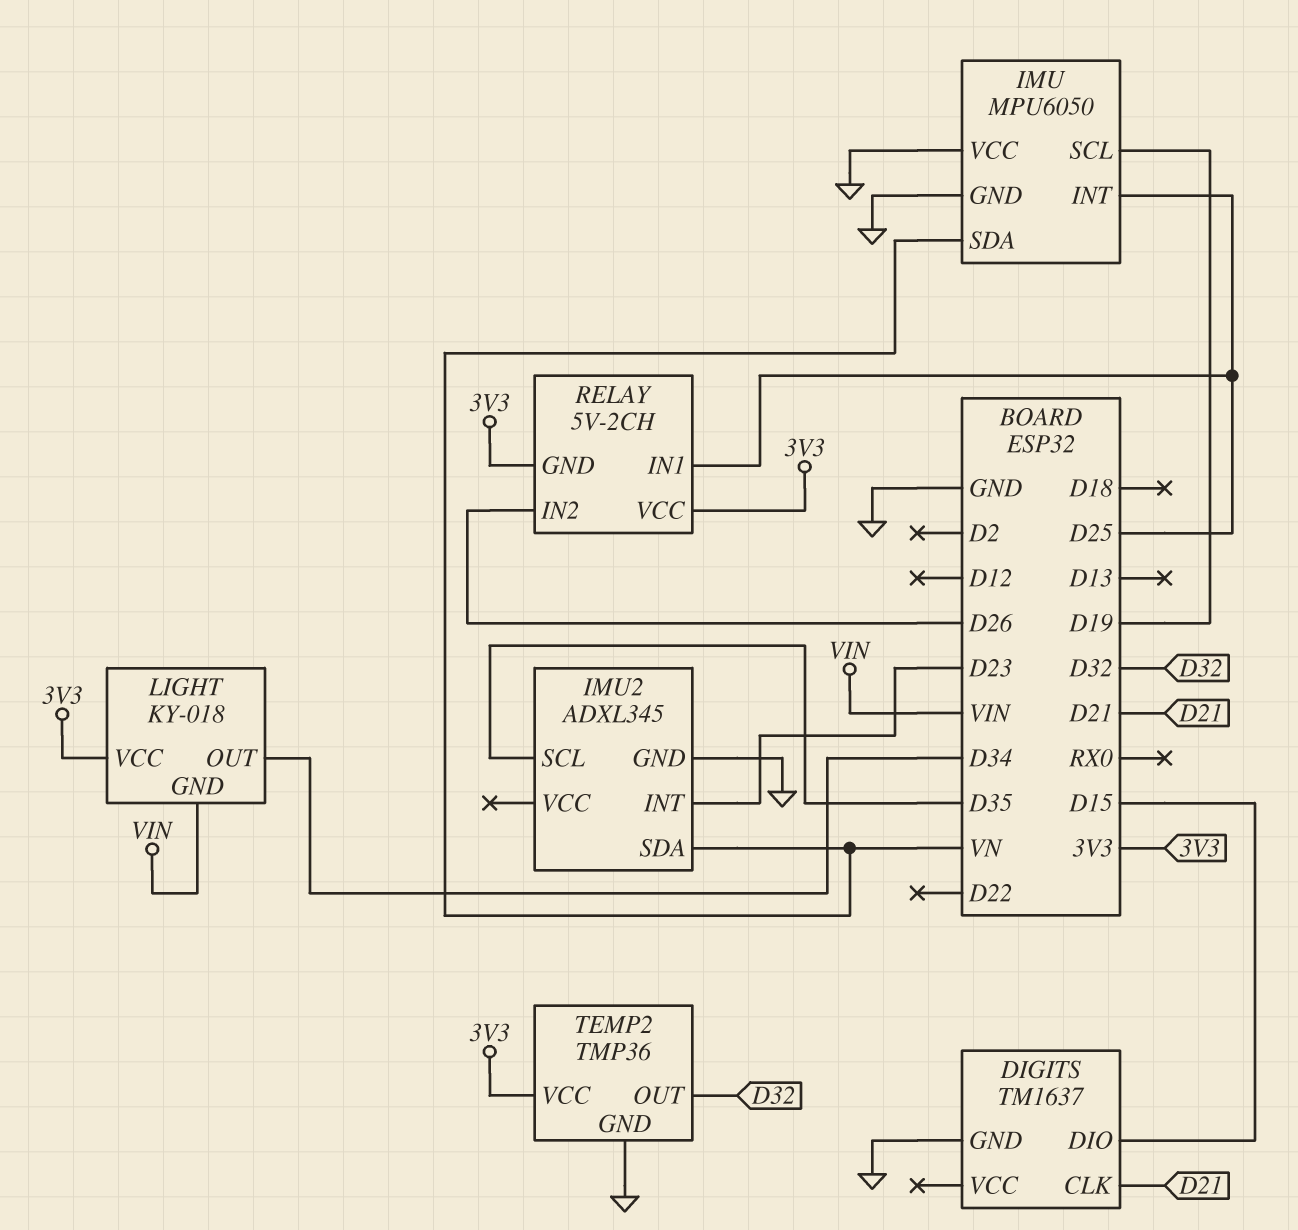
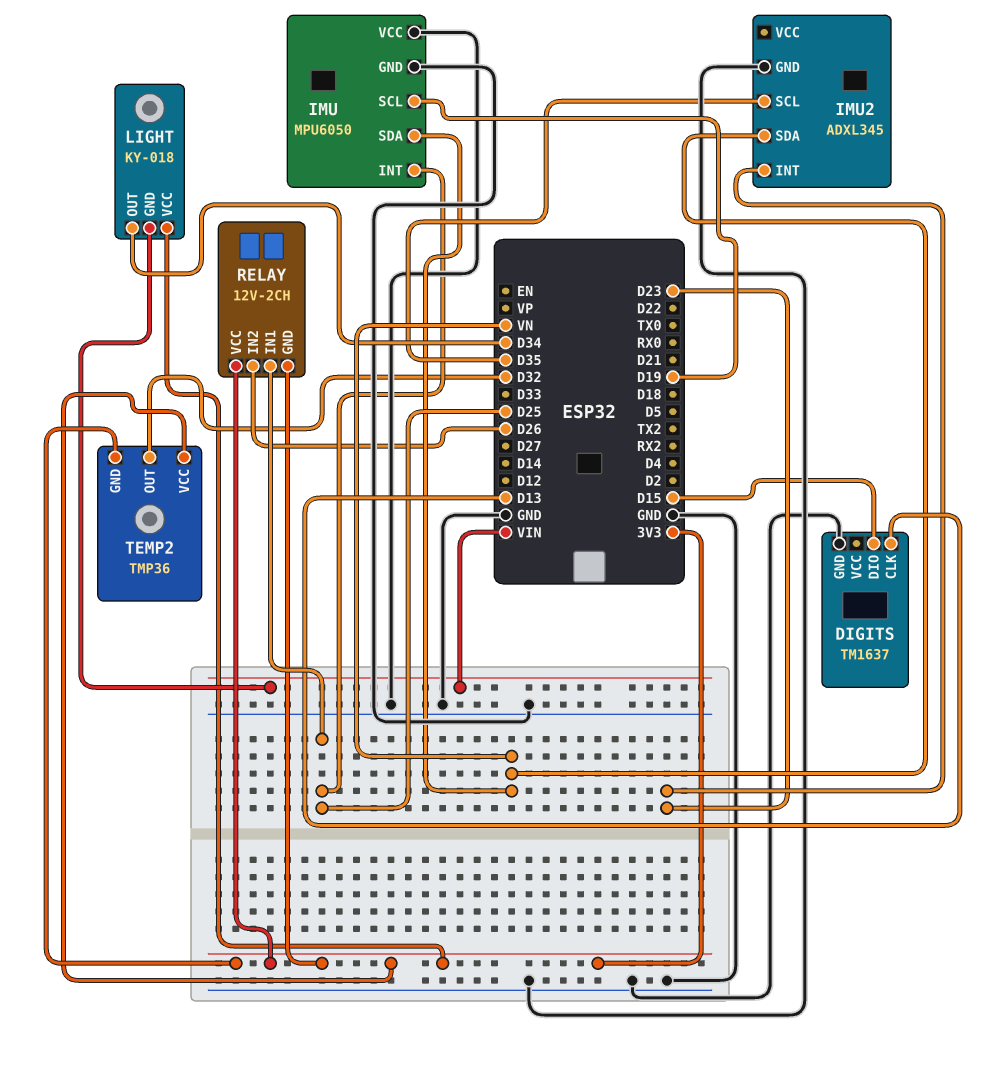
DIGITS pin CLK: D21 -> D13
RELAY: 5V-2CH -> 12V-2CH
TEMP2 pin GND: GND -> 3V3

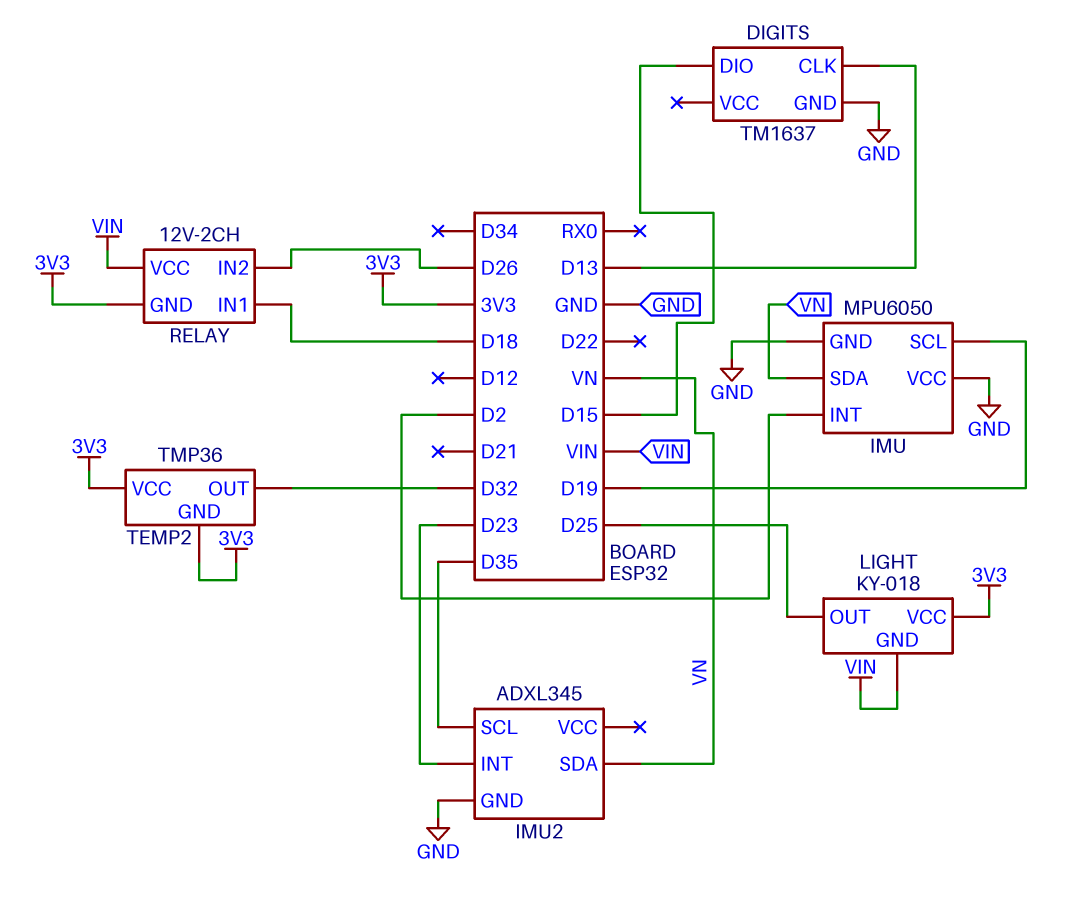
IMU pin INT: D25 -> D2
LIGHT pin OUT: D34 -> D25
RELAY pin IN1: D25 -> D18
RELAY pin VCC: 3V3 -> VIN

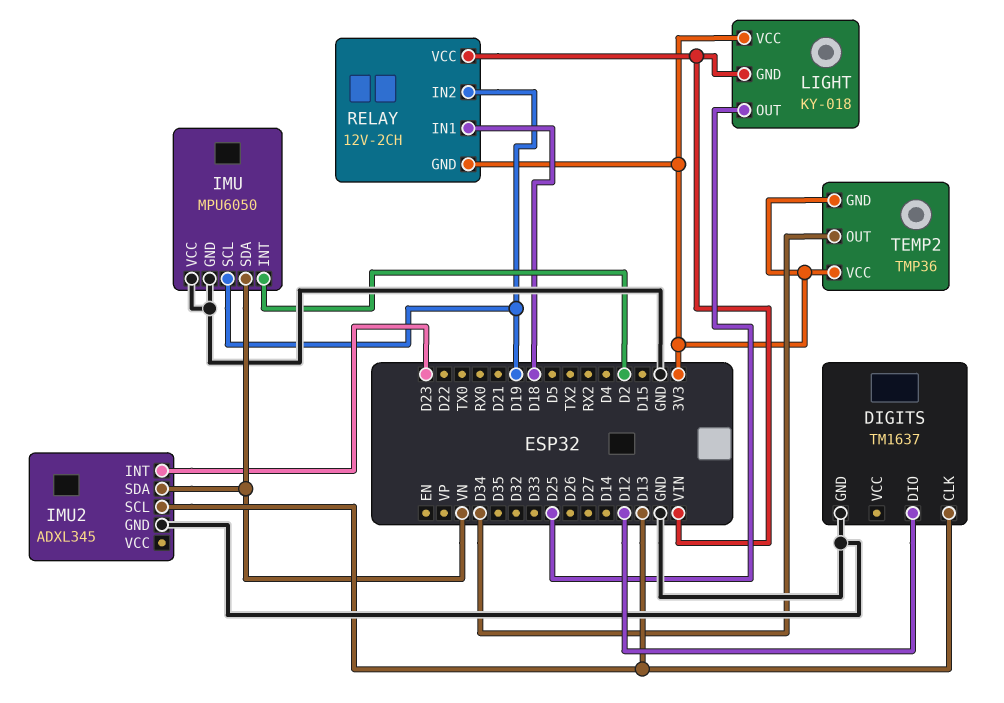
DIGITS pin DIO: D15 -> D12
IMU2 pin SCL: D35 -> D13
RELAY pin IN2: D26 -> D19
TEMP2 pin OUT: D32 -> D34

